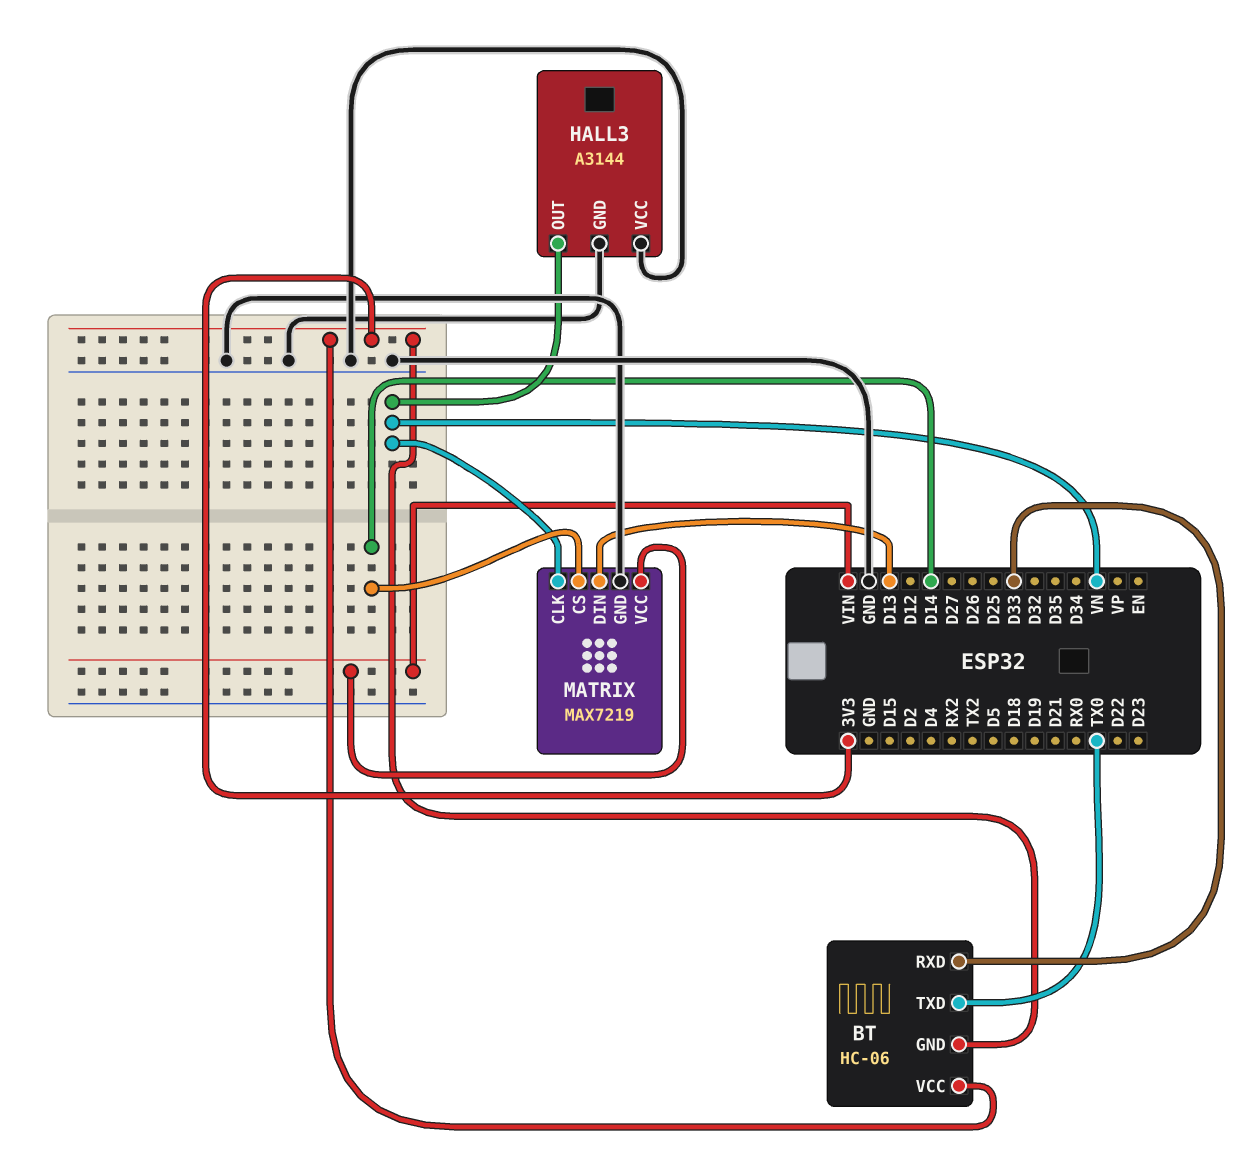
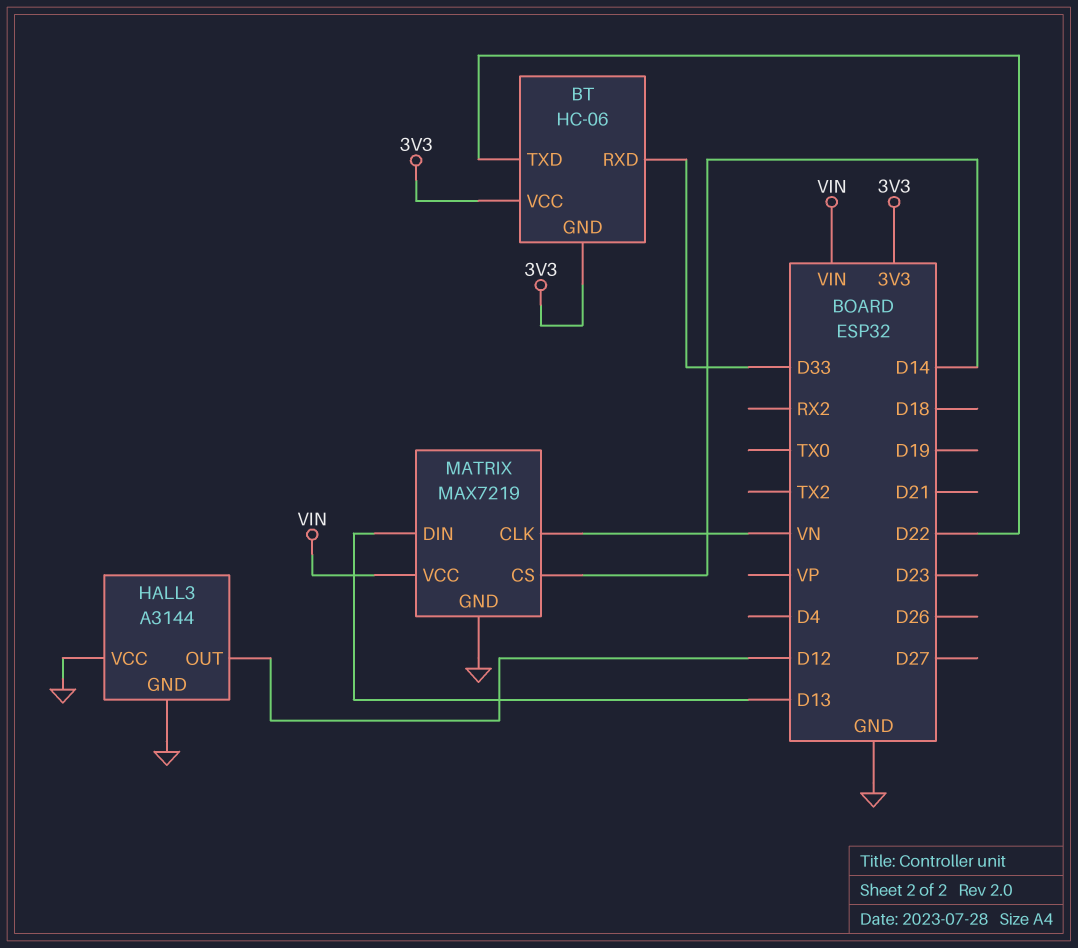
BT pin TXD: TX0 -> D22
HALL3 pin OUT: VN -> D12

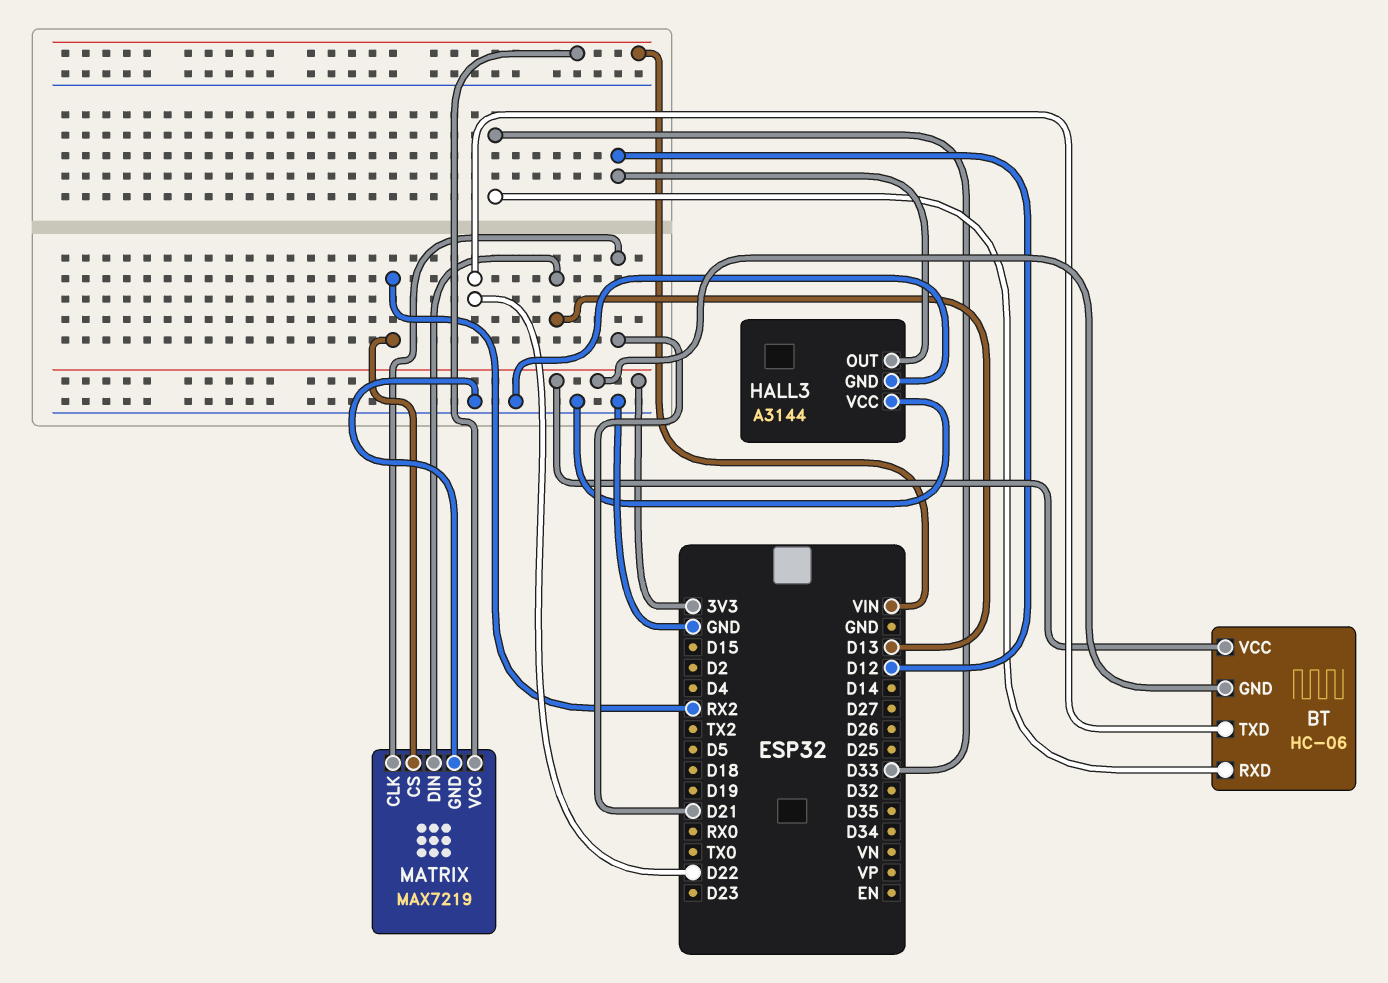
MATRIX pin CLK: VN -> D21
MATRIX pin CS: D14 -> RX2

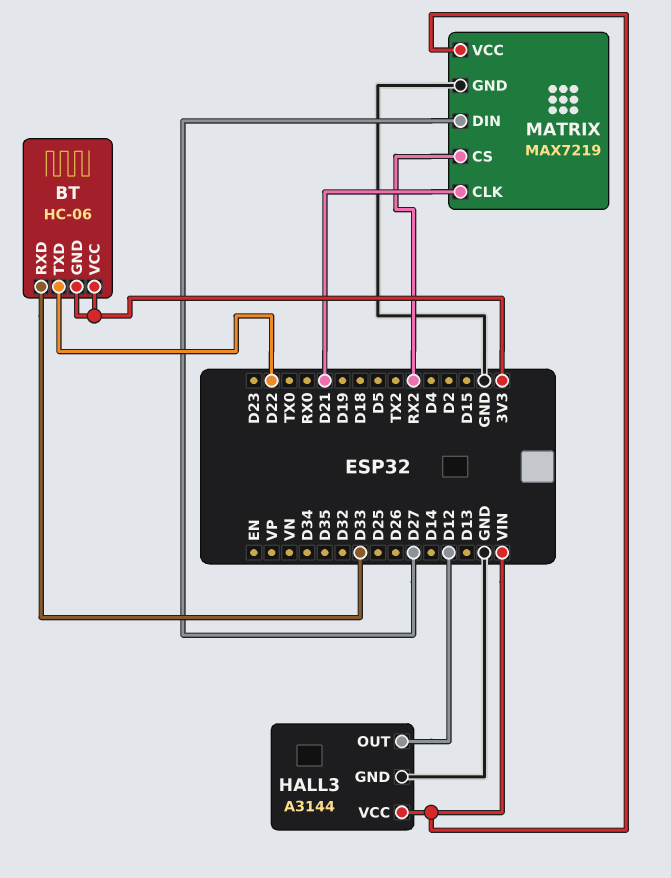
HALL3 pin VCC: GND -> VIN
MATRIX pin DIN: D13 -> D27

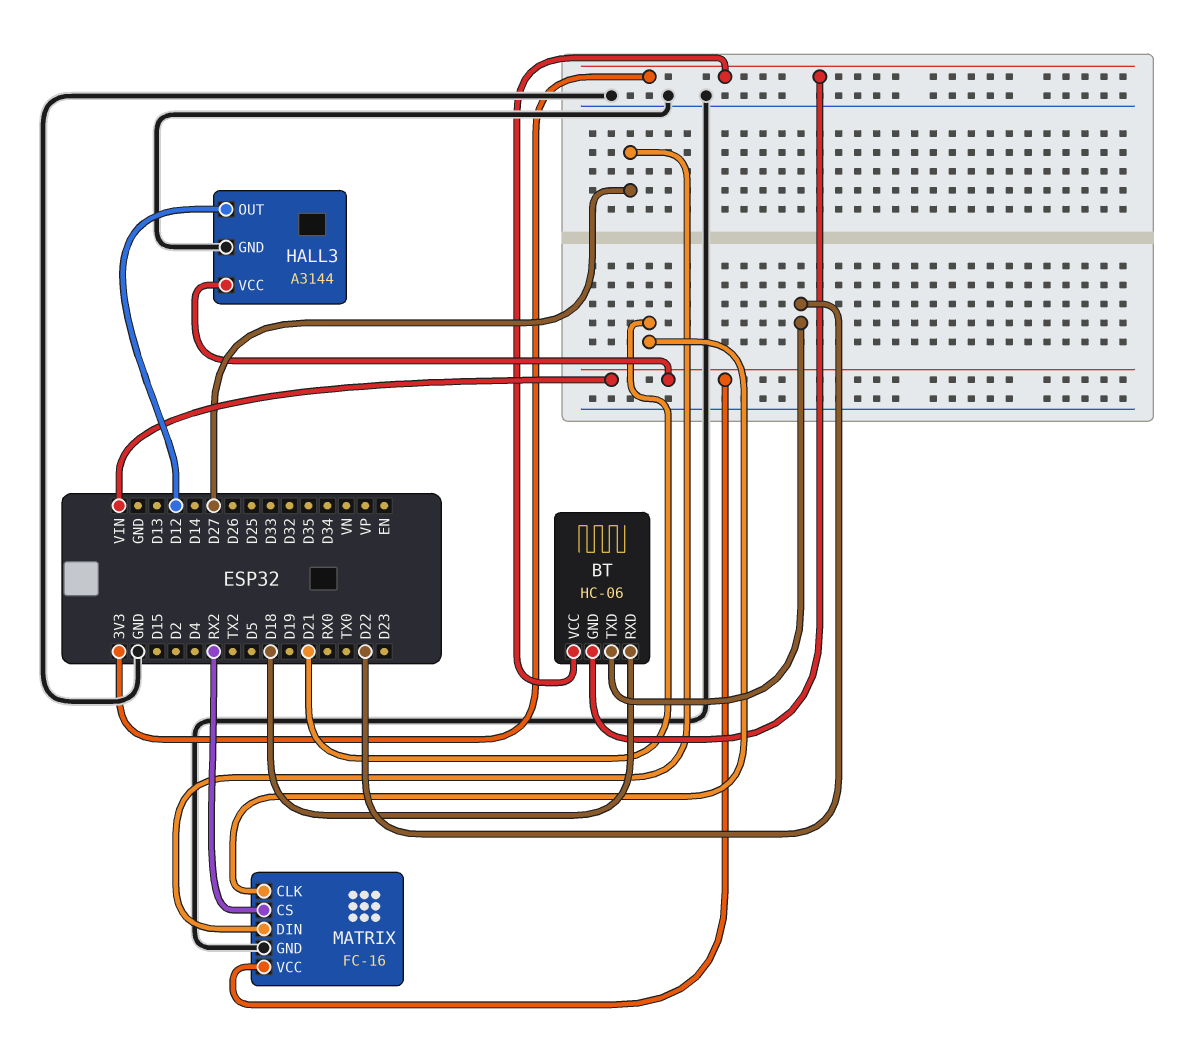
BT pin RXD: D33 -> D18
MATRIX: MAX7219 -> FC-16

